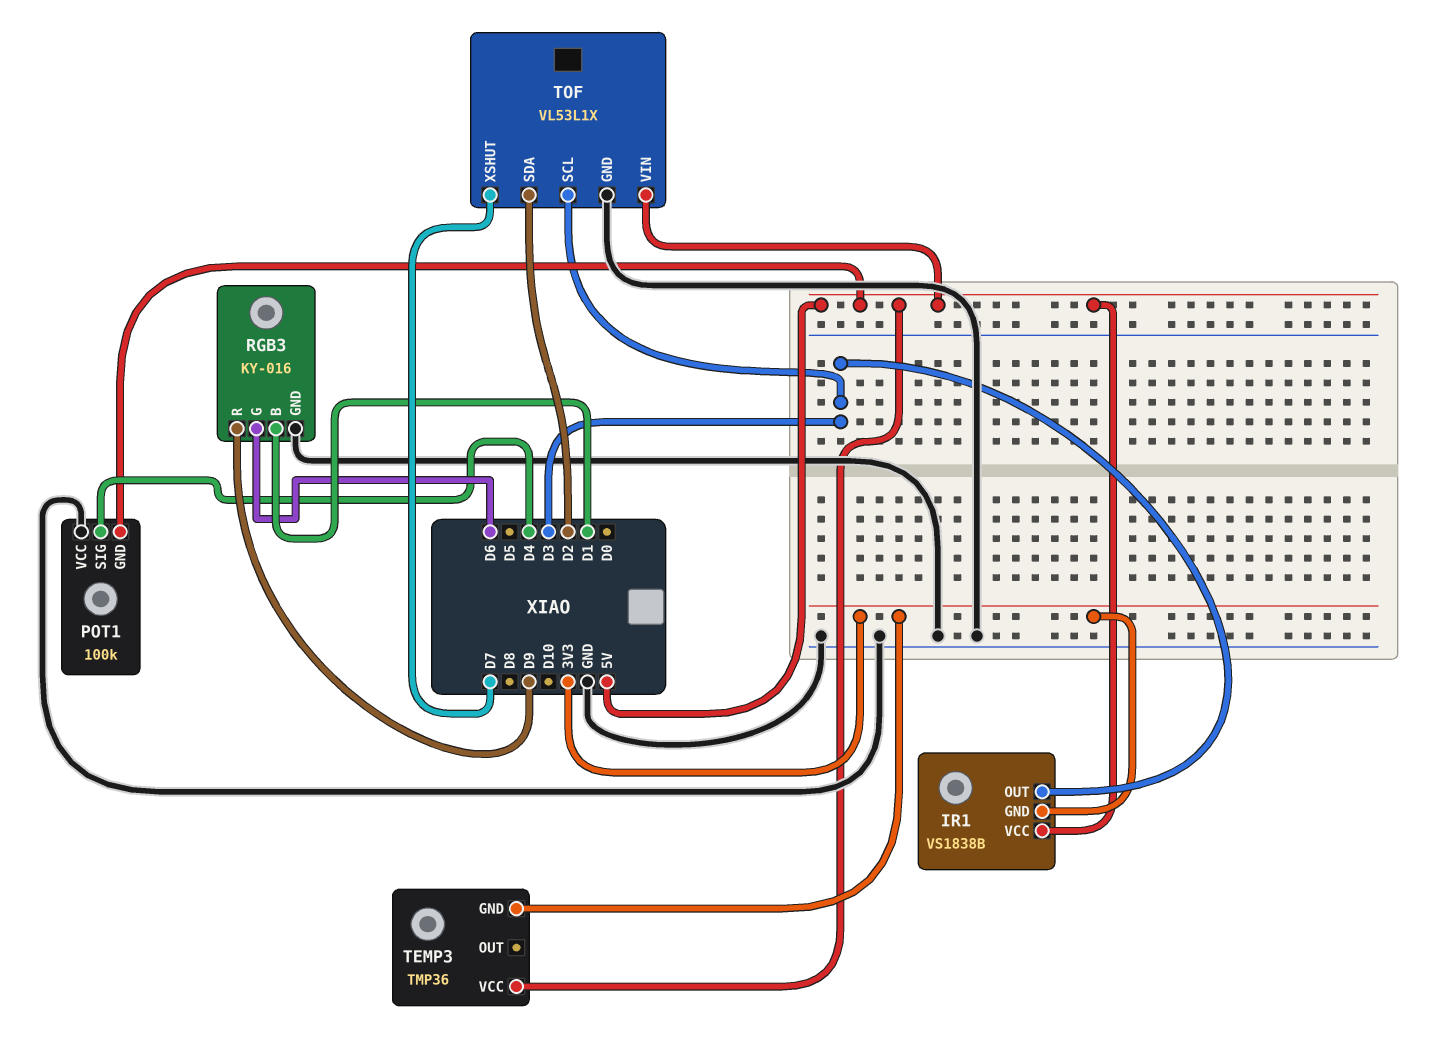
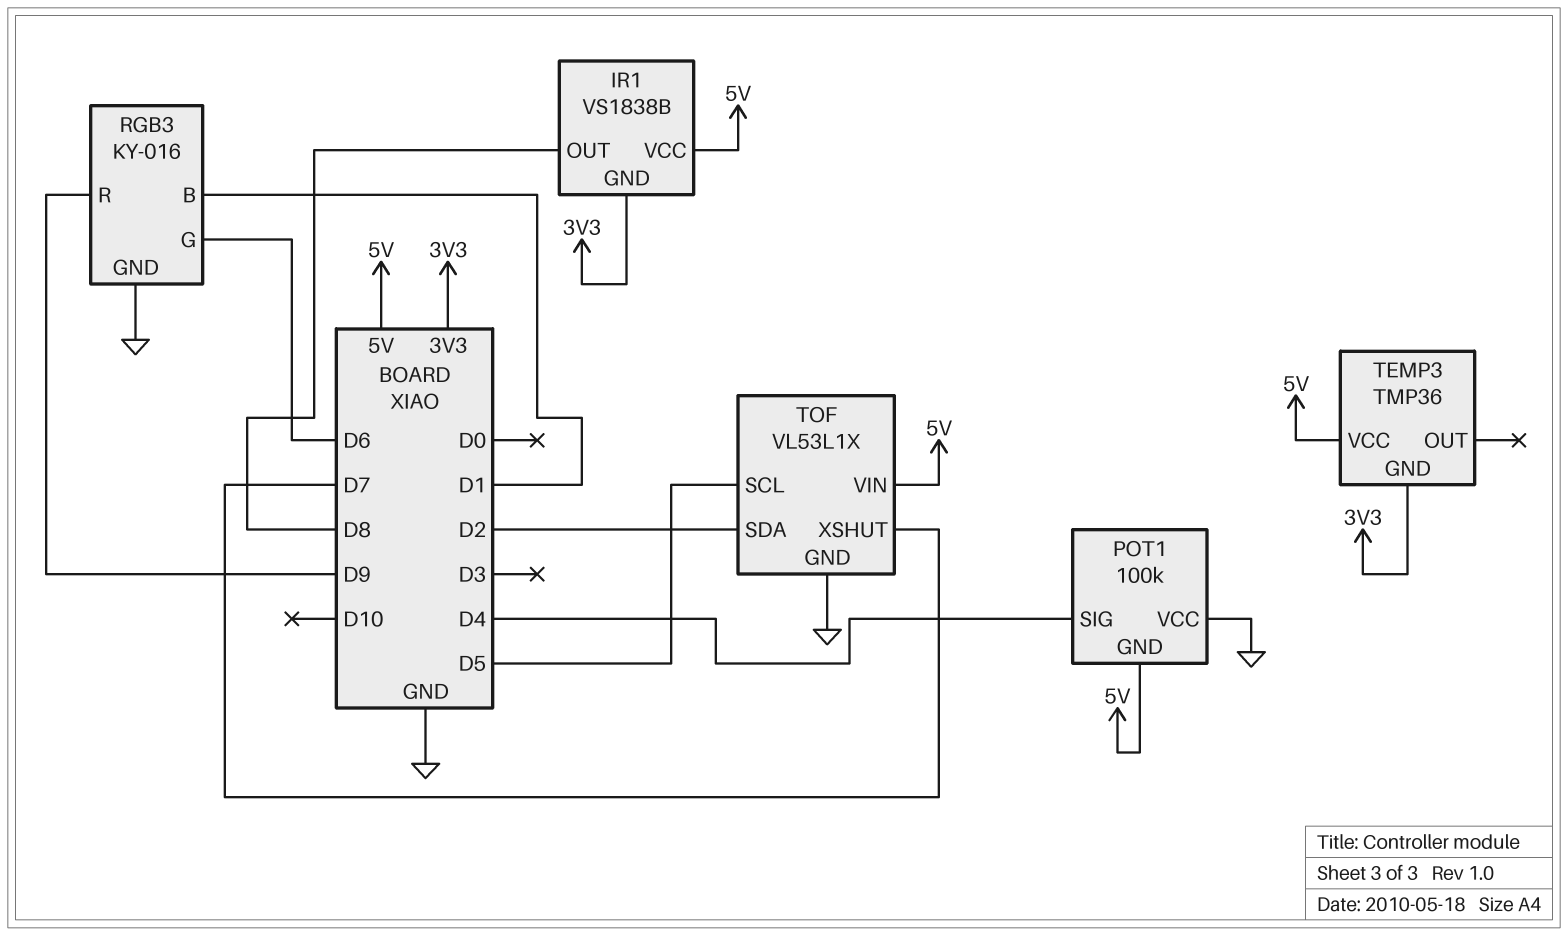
IR1 pin OUT: D3 -> D8
TOF pin SCL: D3 -> D5

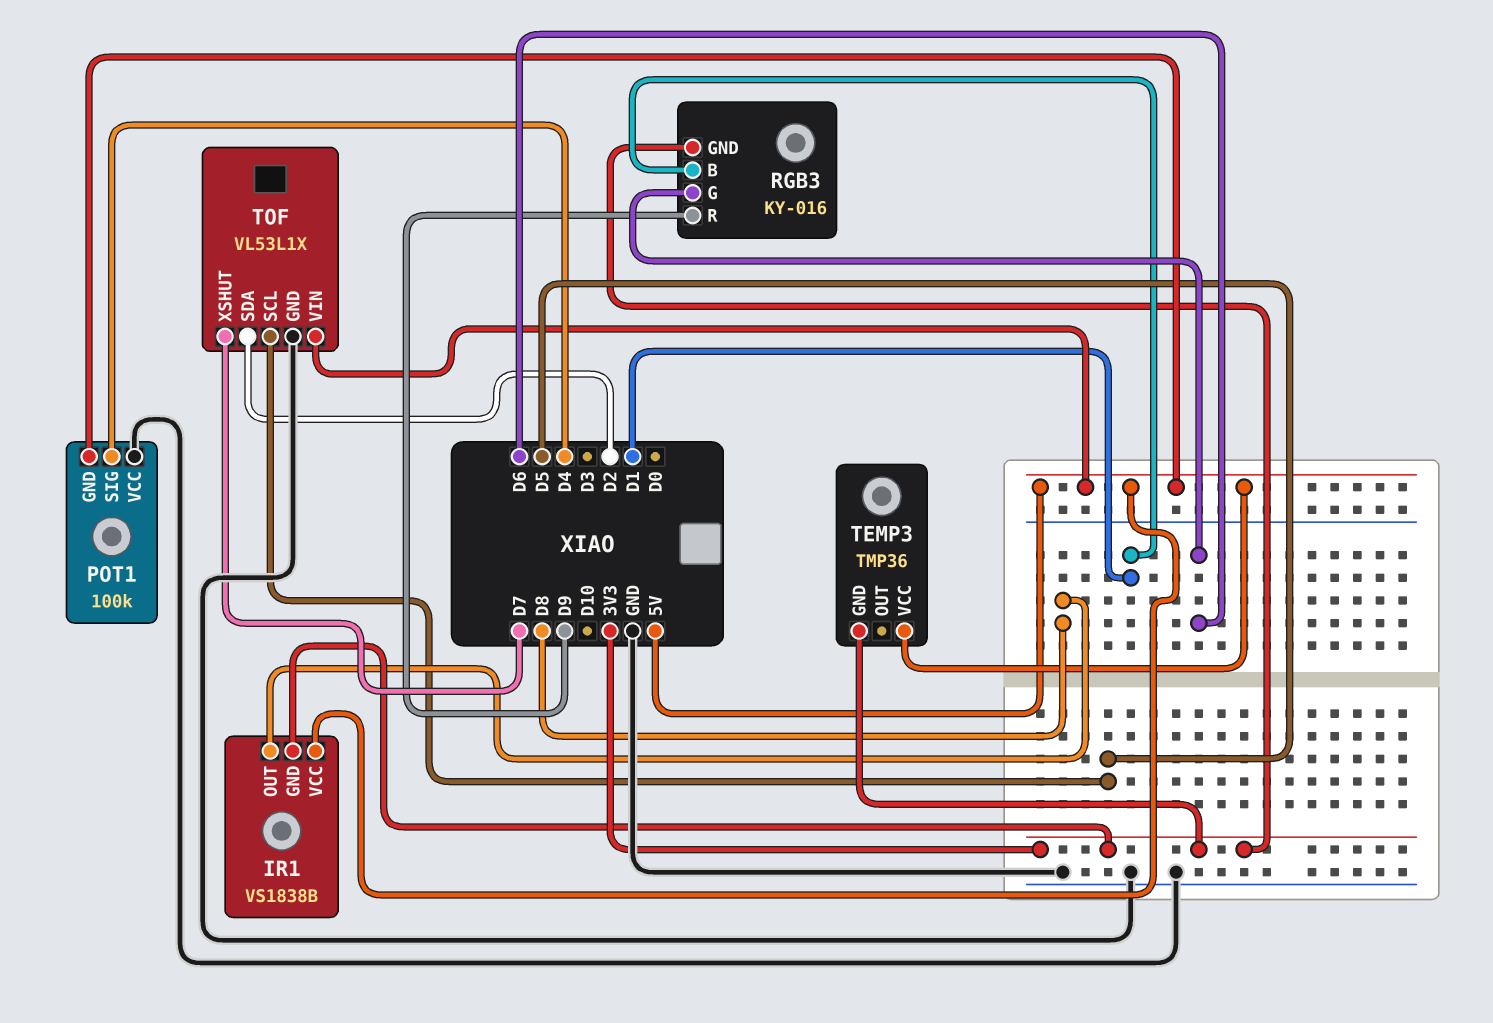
RGB3 pin GND: GND -> 3V3

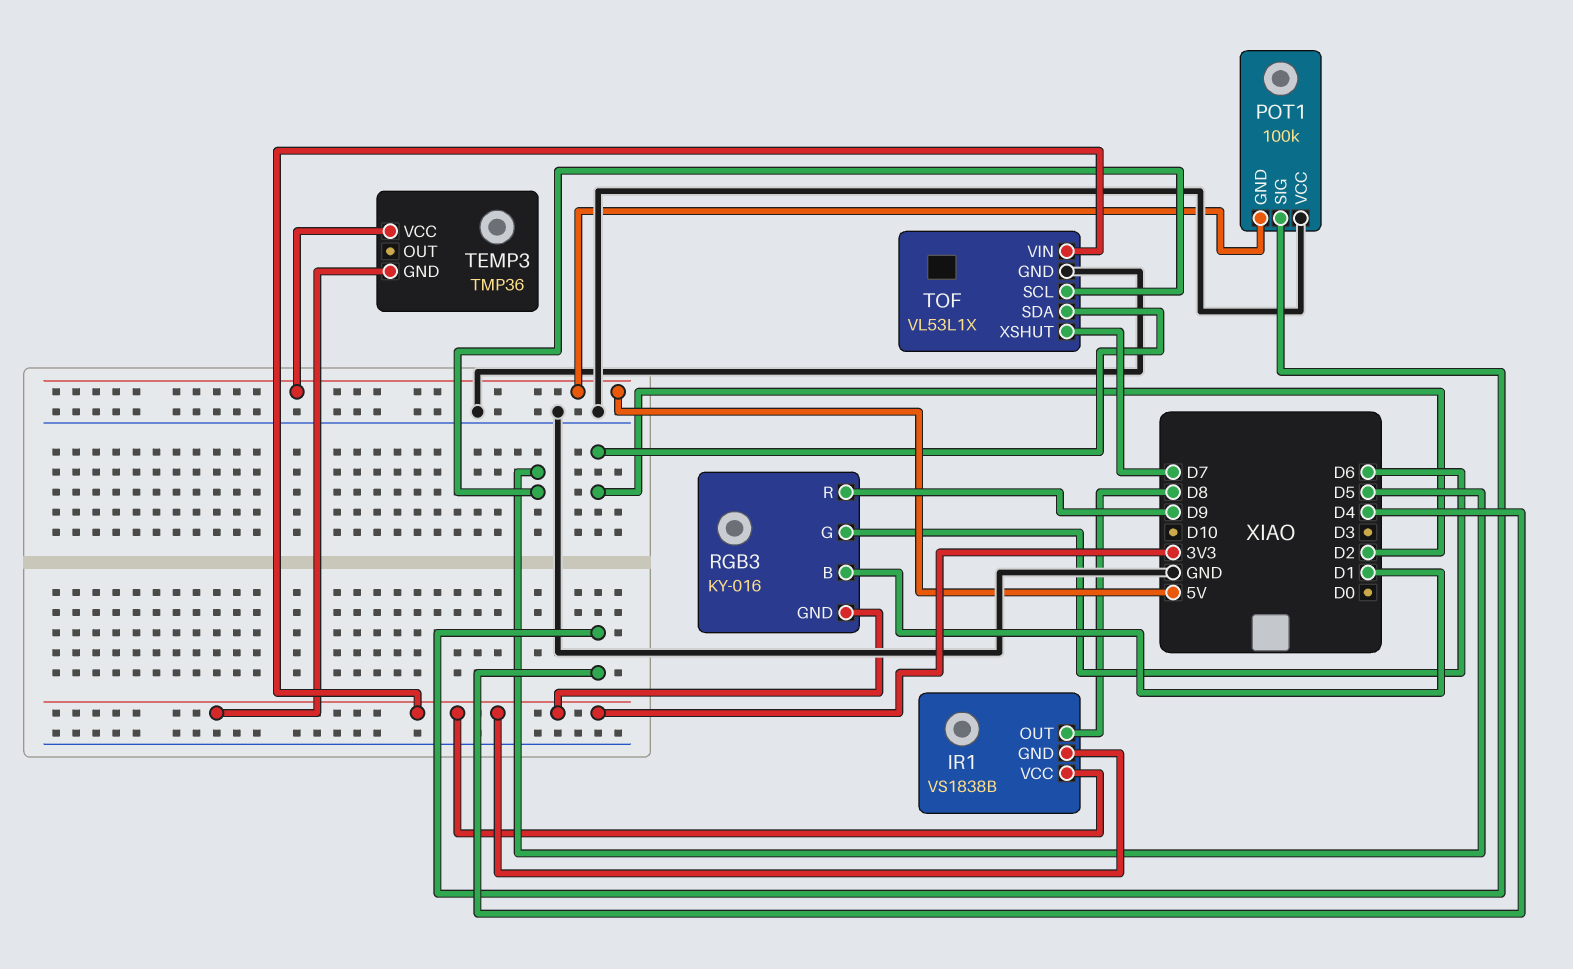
IR1 pin VCC: 5V -> 3V3
TOF pin VIN: 5V -> 3V3

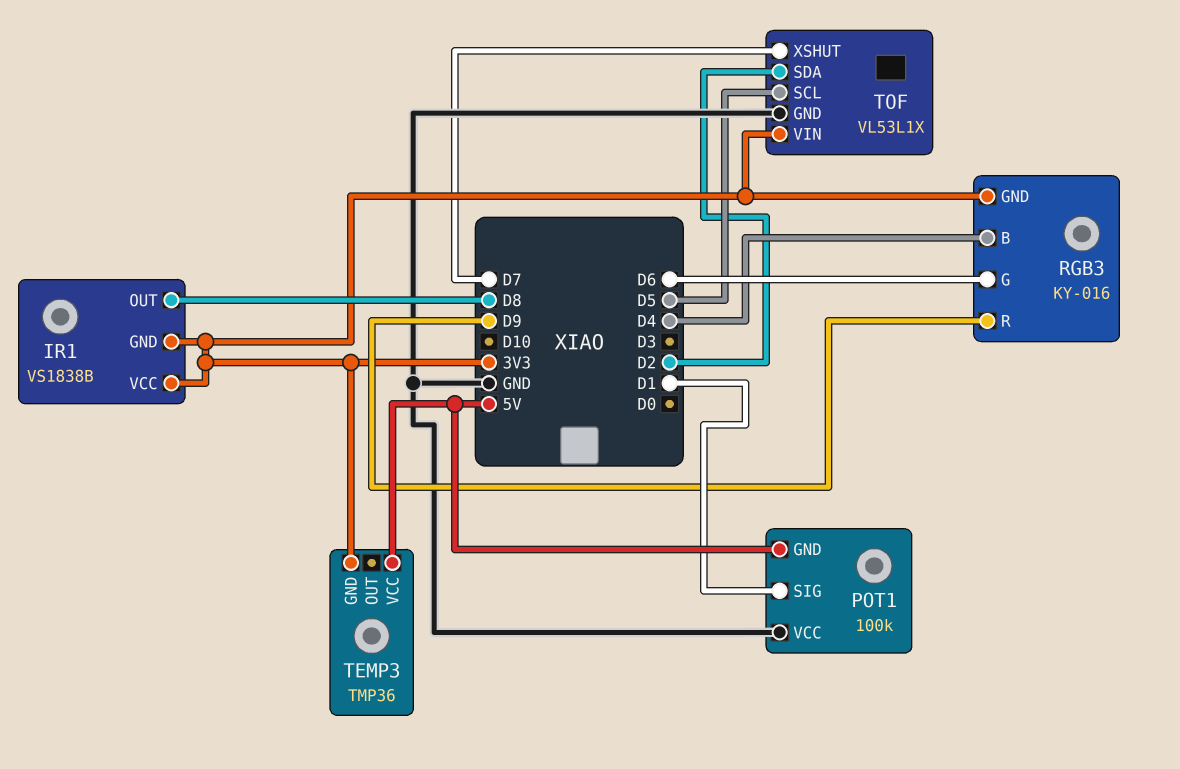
POT1 pin SIG: D4 -> D1
RGB3 pin B: D1 -> D4

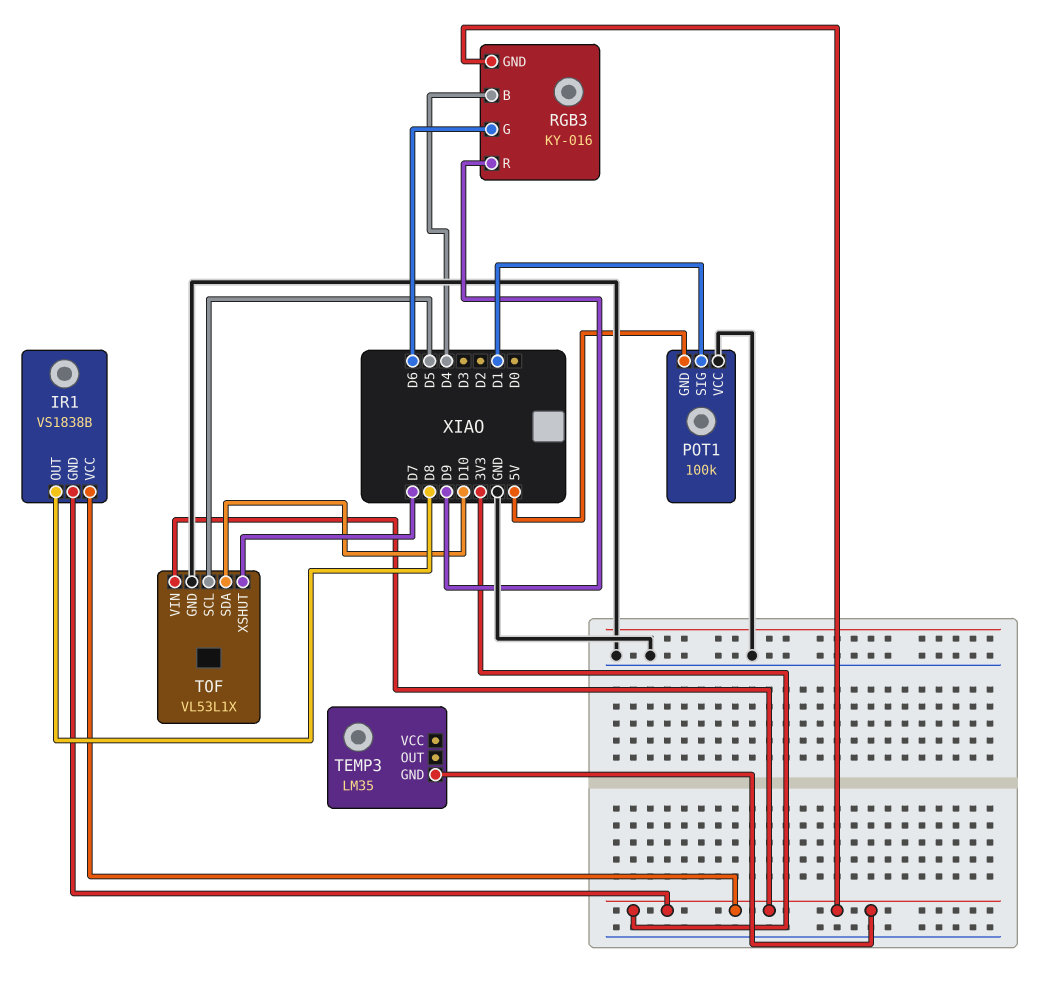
TEMP3: TMP36 -> LM35
TEMP3 pin VCC: 5V -> none
TOF pin SDA: D2 -> D10

